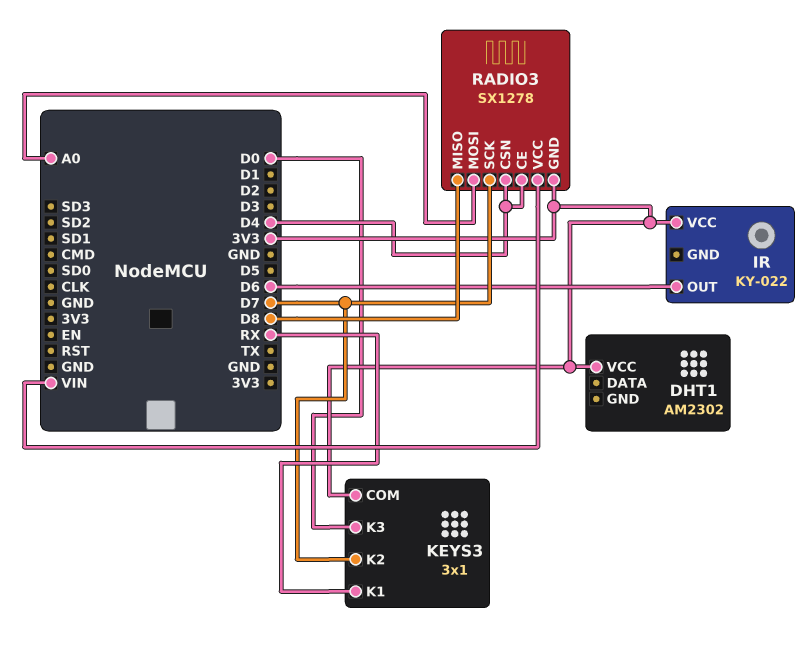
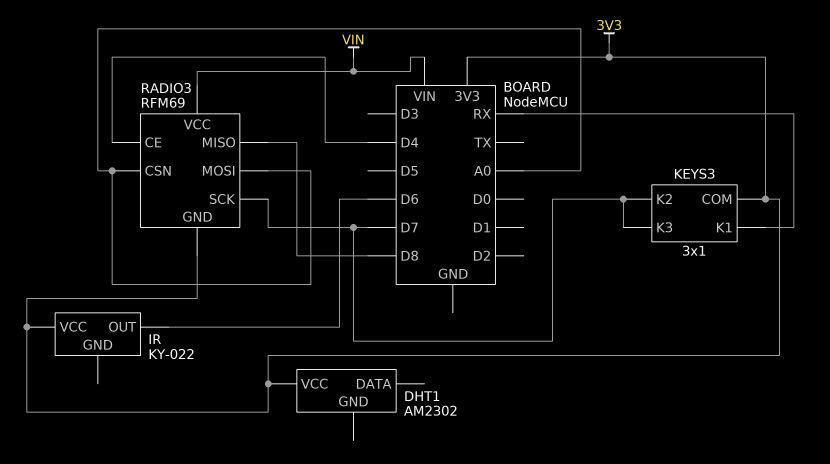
KEYS3 pin K3: D0 -> D7
RADIO3: SX1278 -> RFM69
RADIO3 pin CSN: D4 -> A0

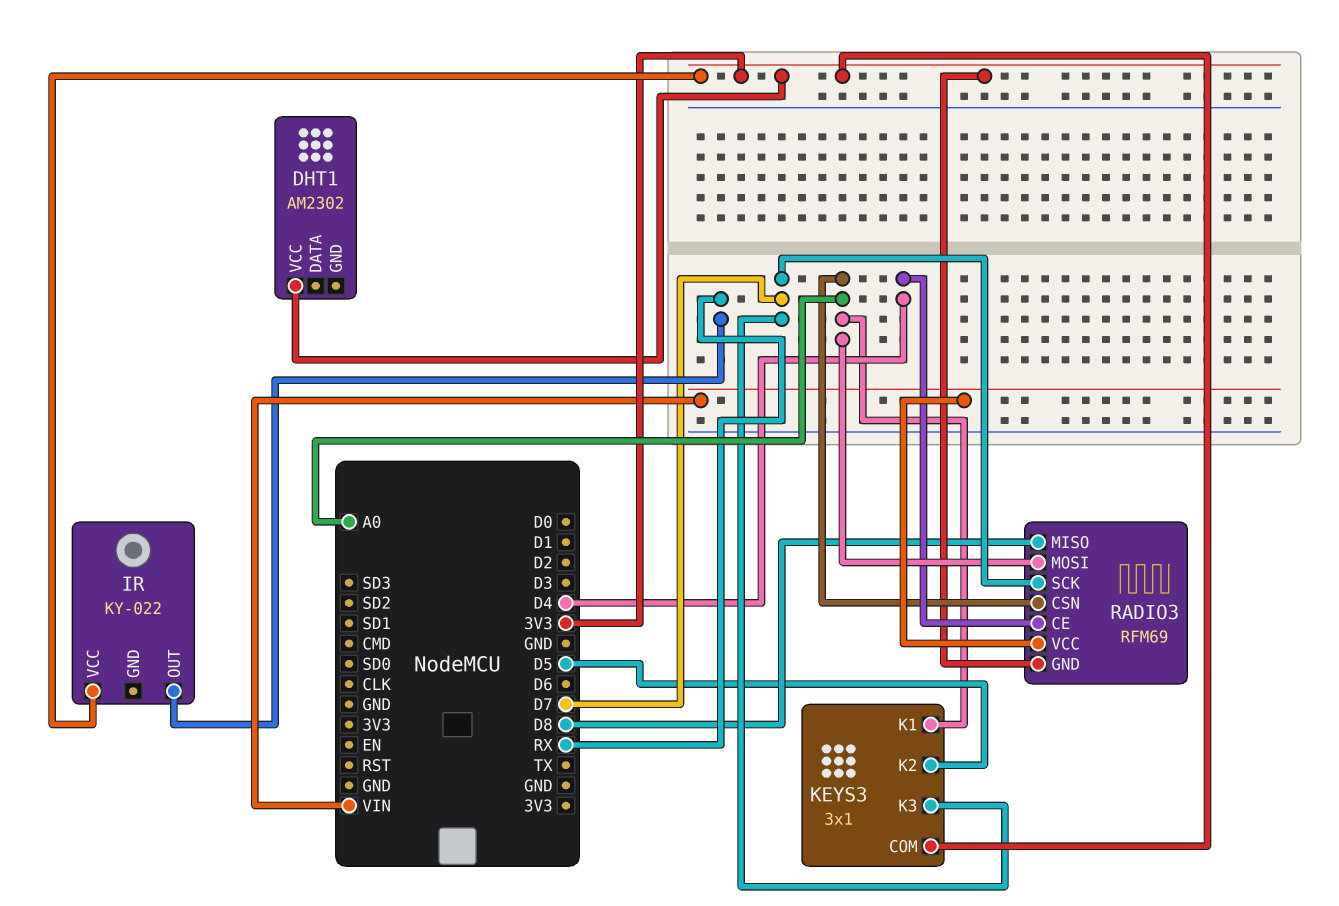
IR pin OUT: D6 -> RX
KEYS3 pin K1: RX -> A0
KEYS3 pin K2: D7 -> D5

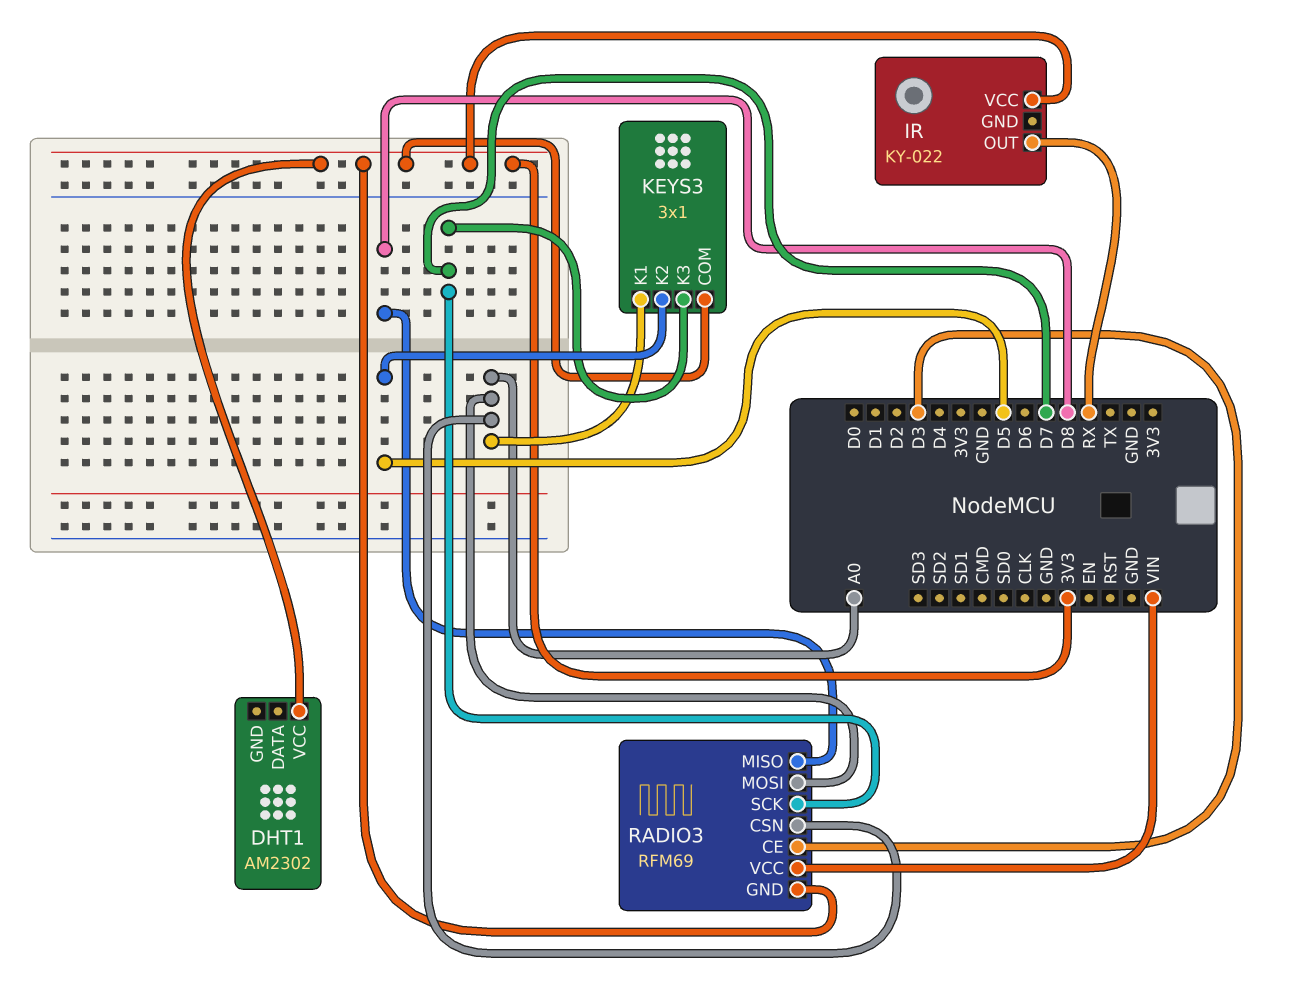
RADIO3 pin CE: D4 -> D3

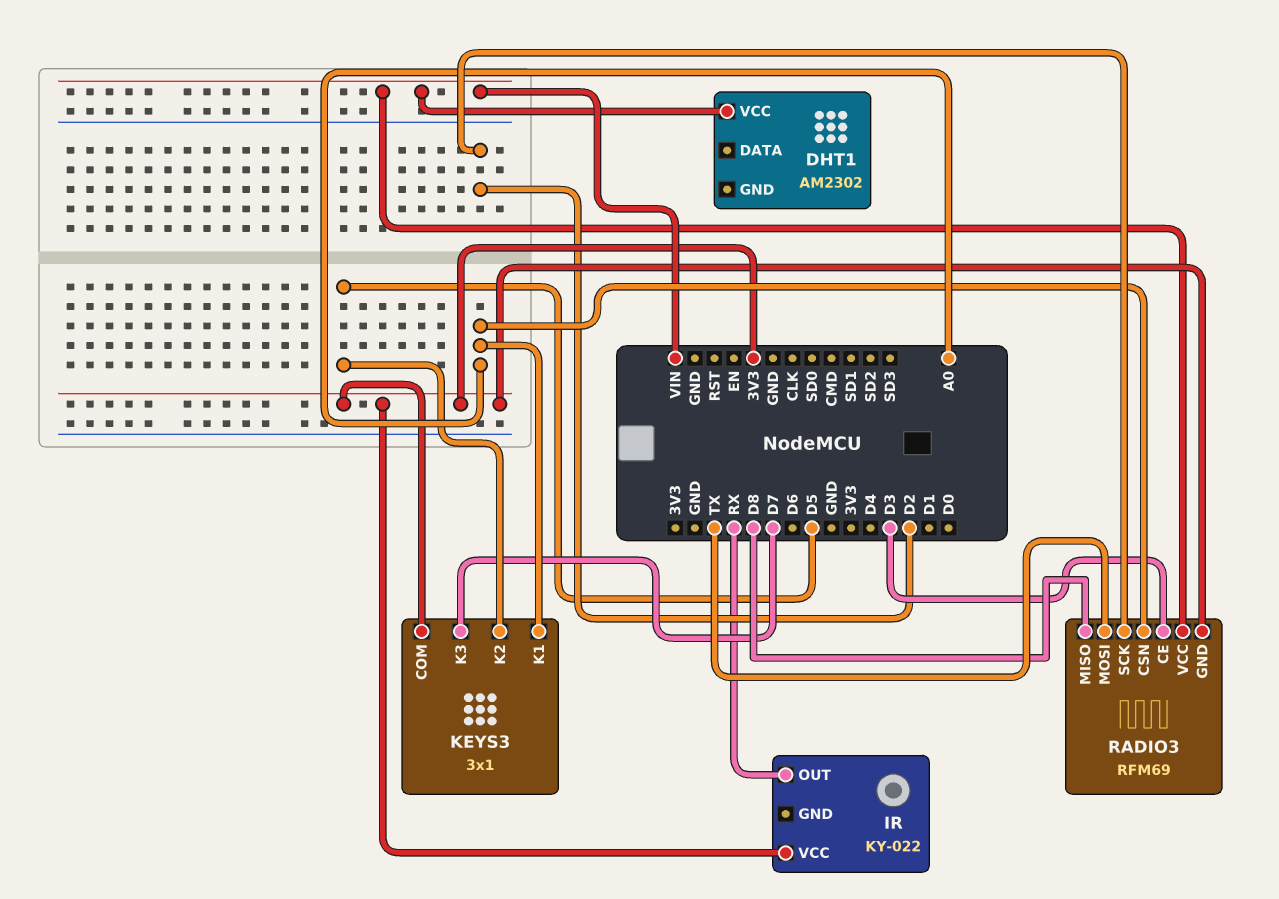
DHT1 pin VCC: 3V3 -> VIN
RADIO3 pin MOSI: A0 -> TX
RADIO3 pin SCK: D7 -> D2

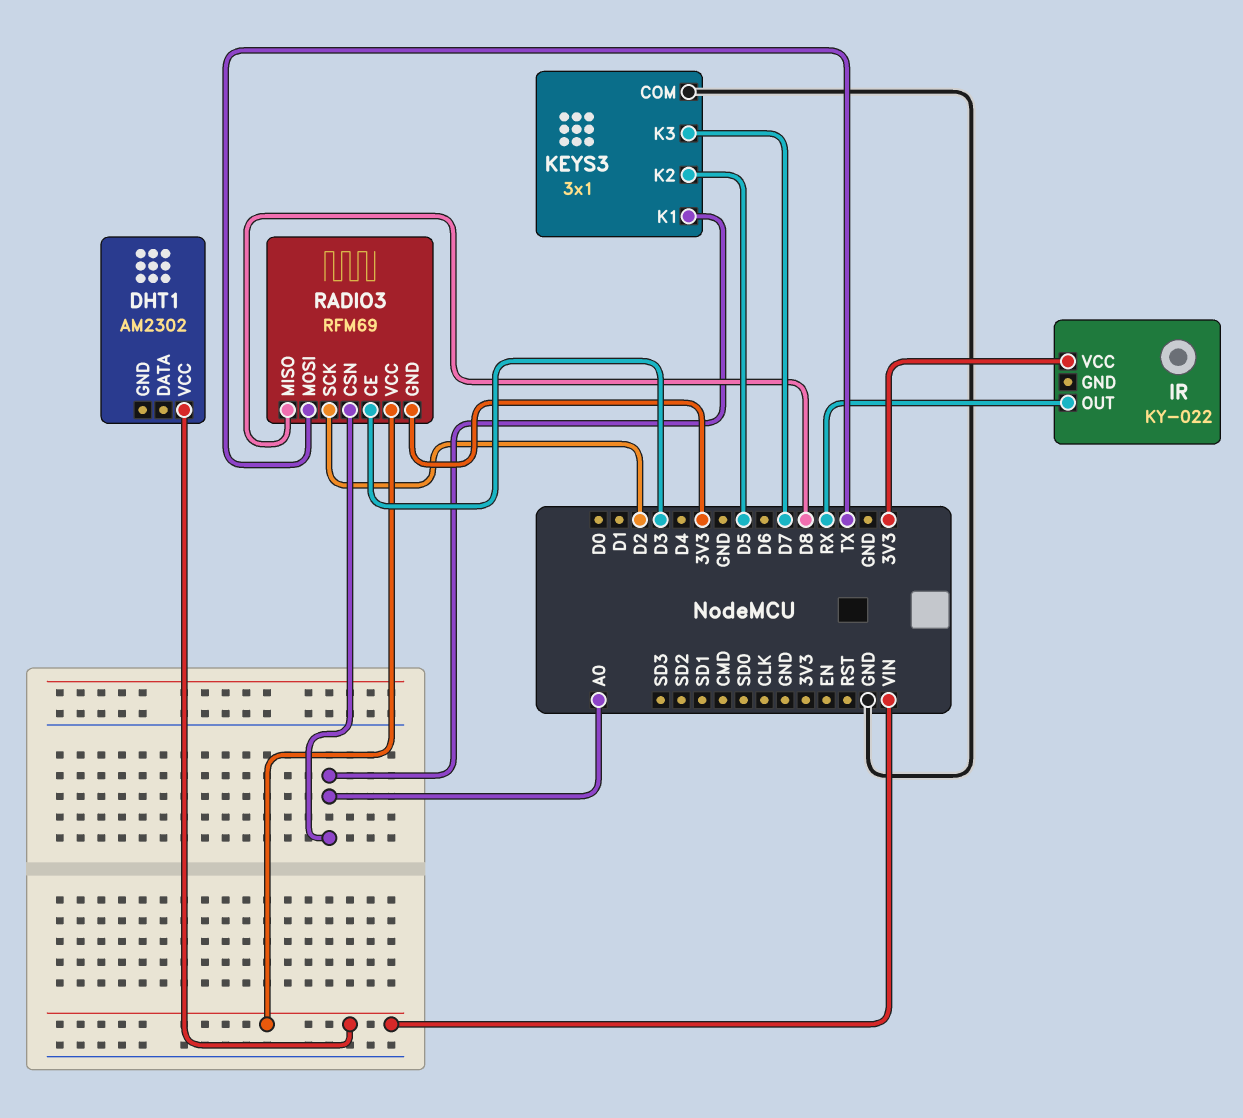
KEYS3 pin COM: 3V3 -> GND

